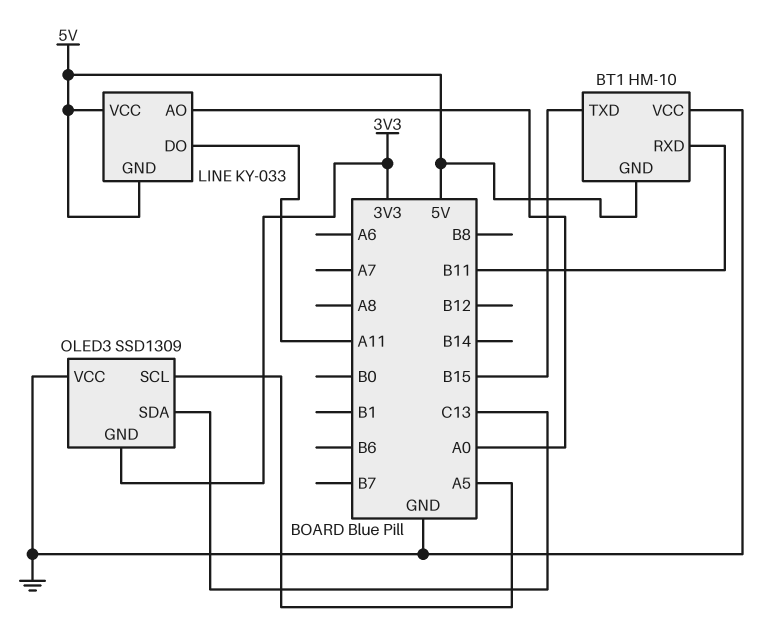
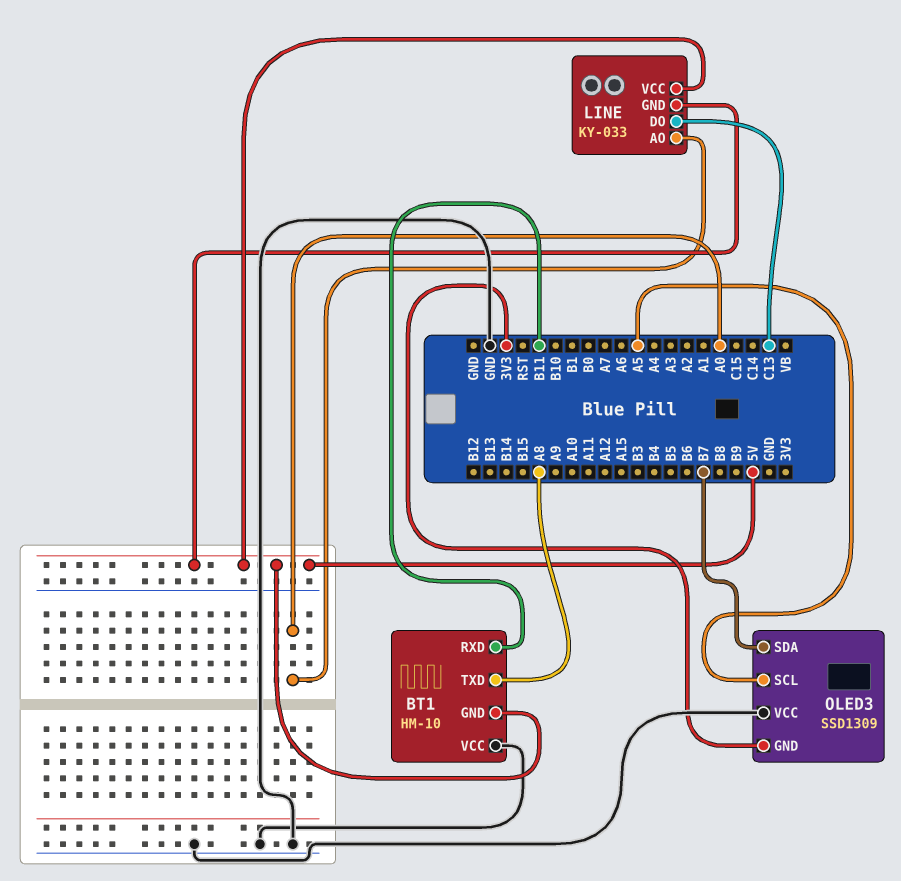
BT1 pin TXD: B15 -> A8
LINE pin DO: A11 -> C13
OLED3 pin SDA: C13 -> B7

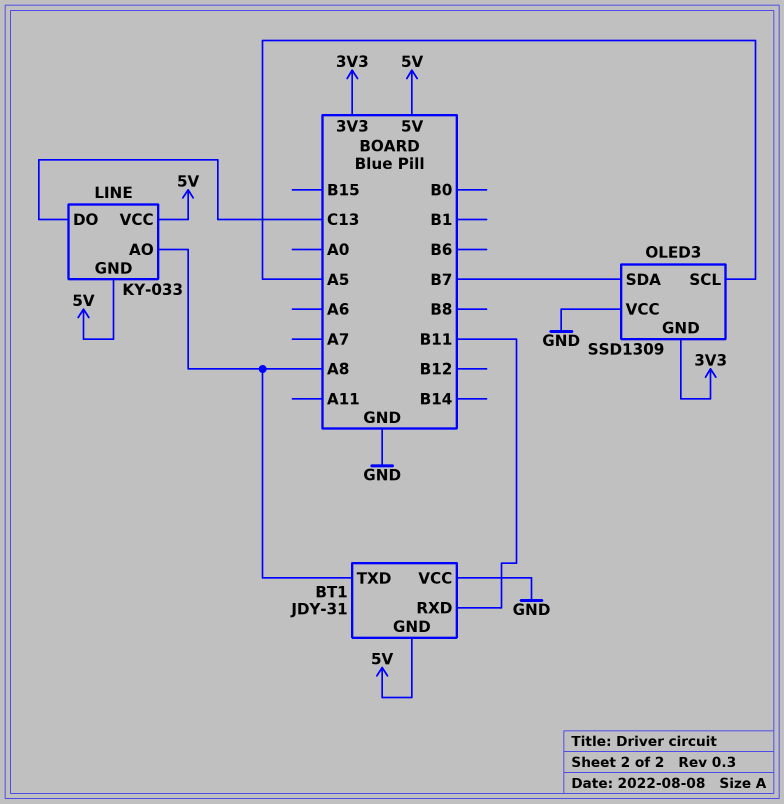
BT1: HM-10 -> JDY-31
LINE pin AO: A0 -> A8

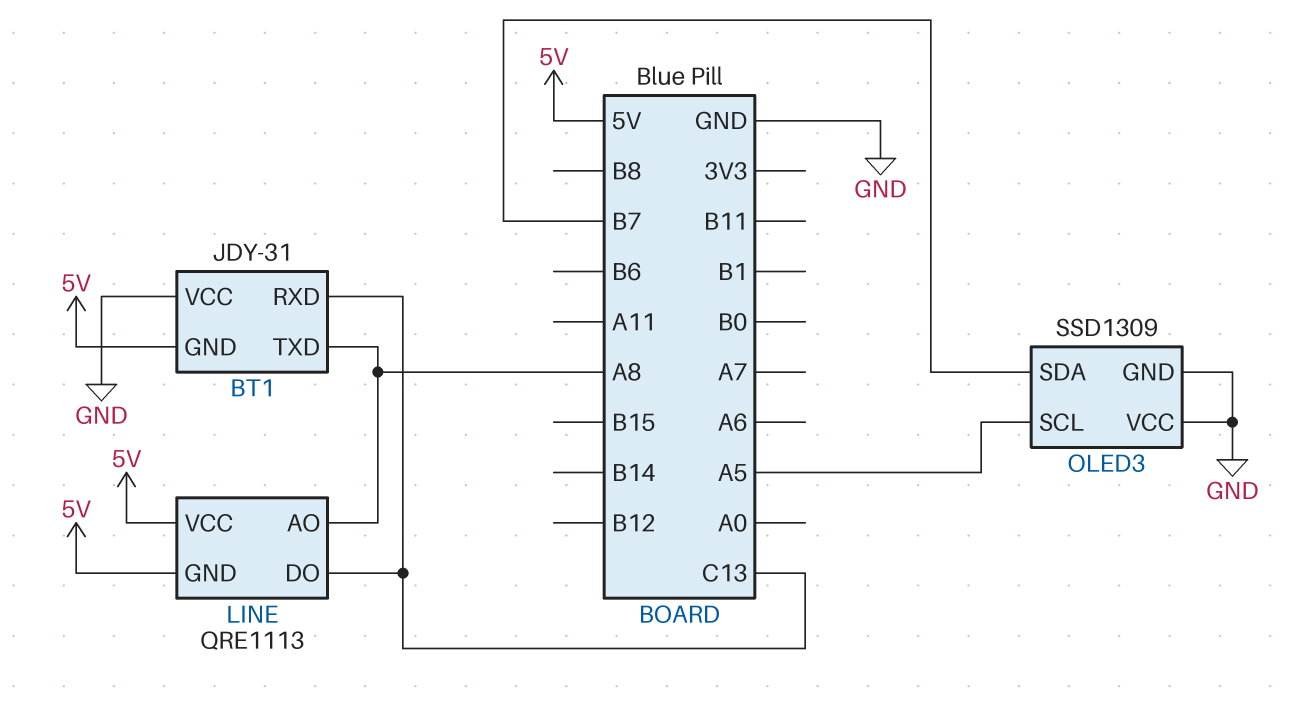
BT1 pin RXD: B11 -> C13
LINE: KY-033 -> QRE1113
OLED3 pin GND: 3V3 -> GND

